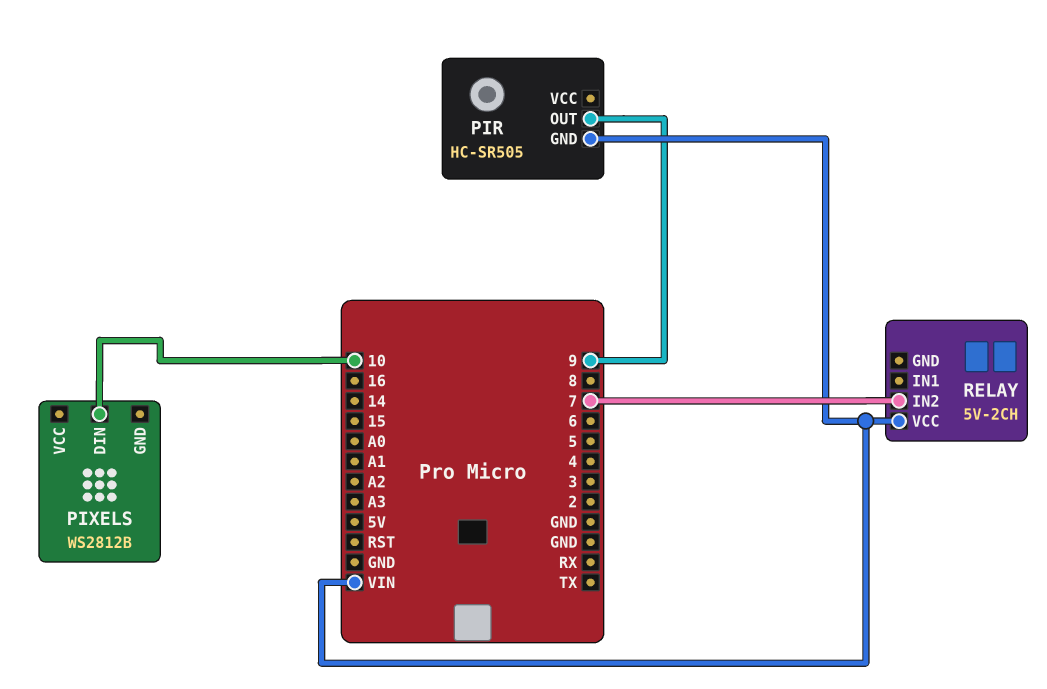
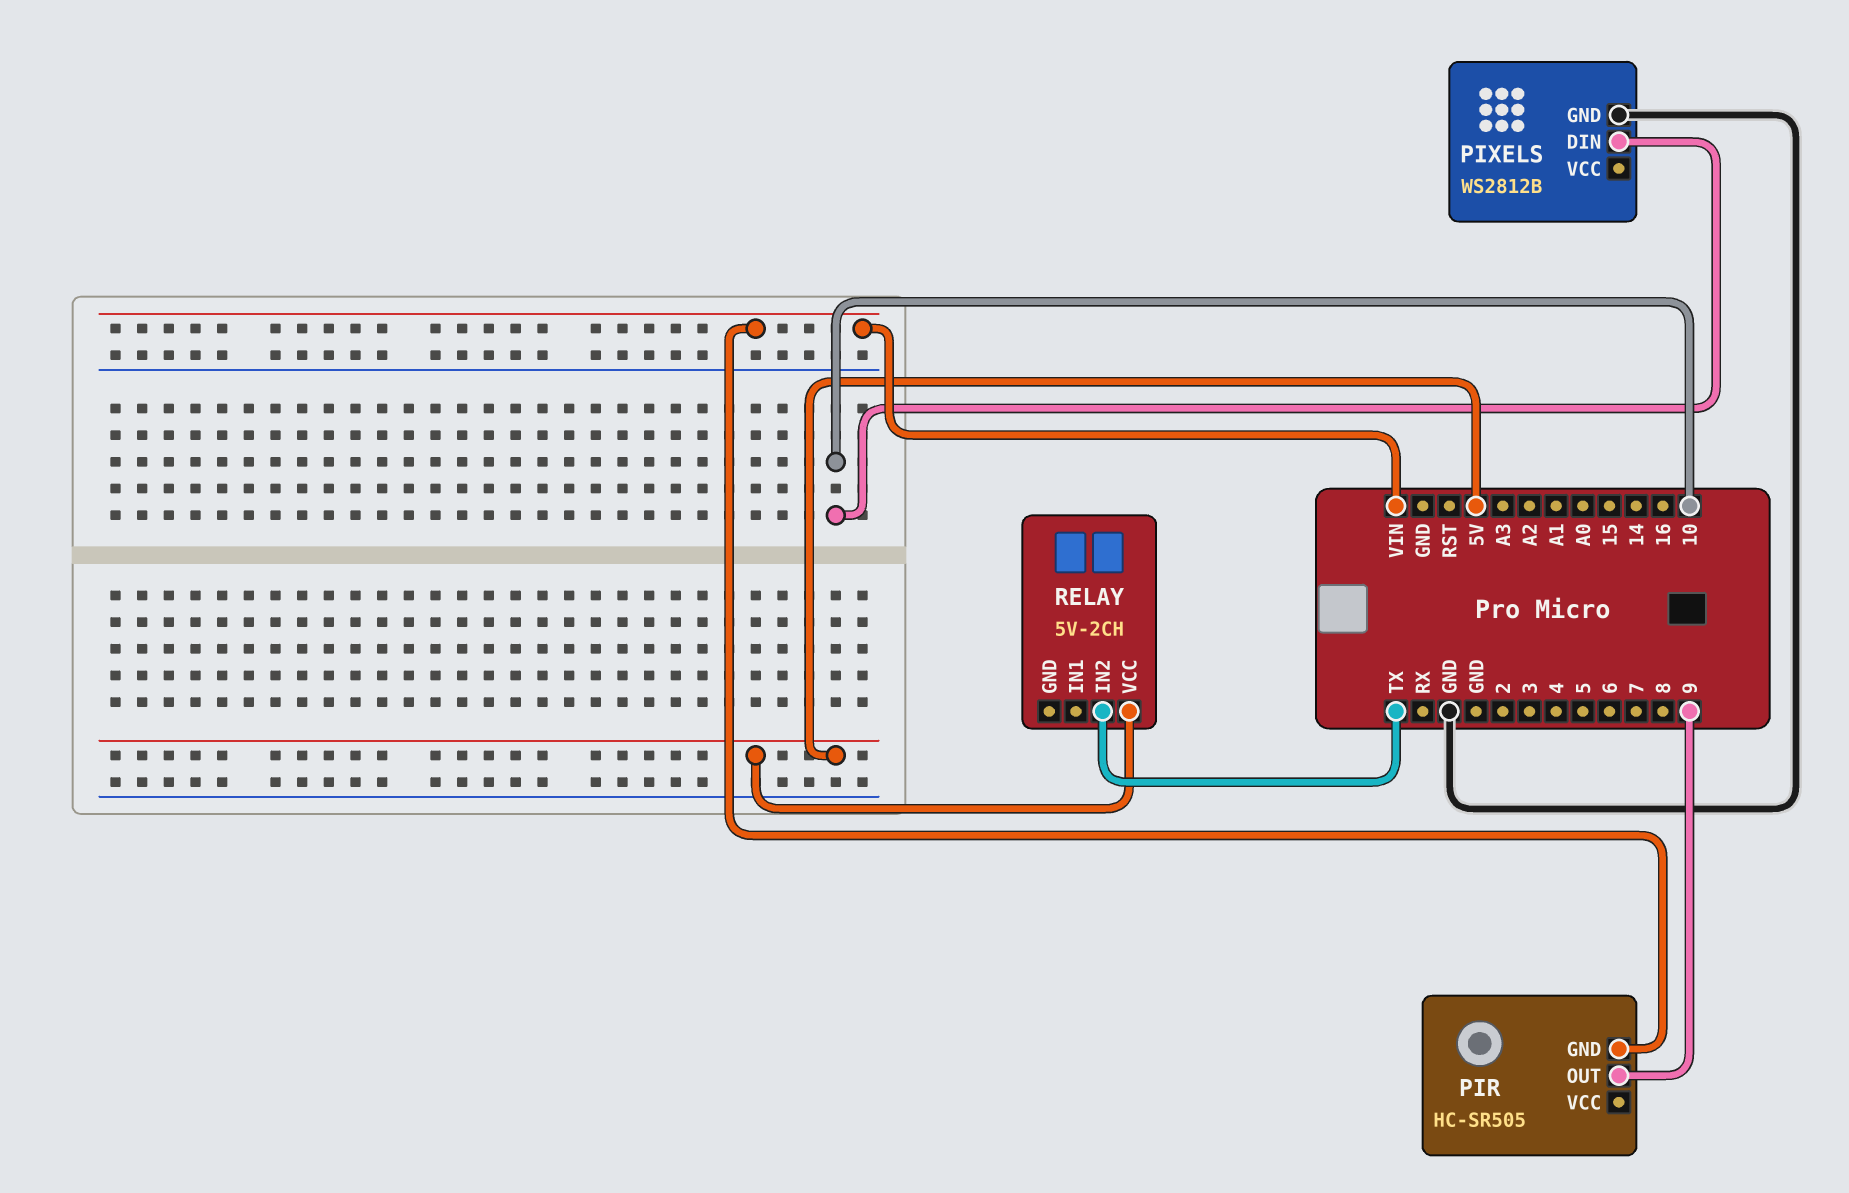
PIXELS pin GND: none -> GND
RELAY pin IN2: 7 -> TX
RELAY pin VCC: VIN -> 5V

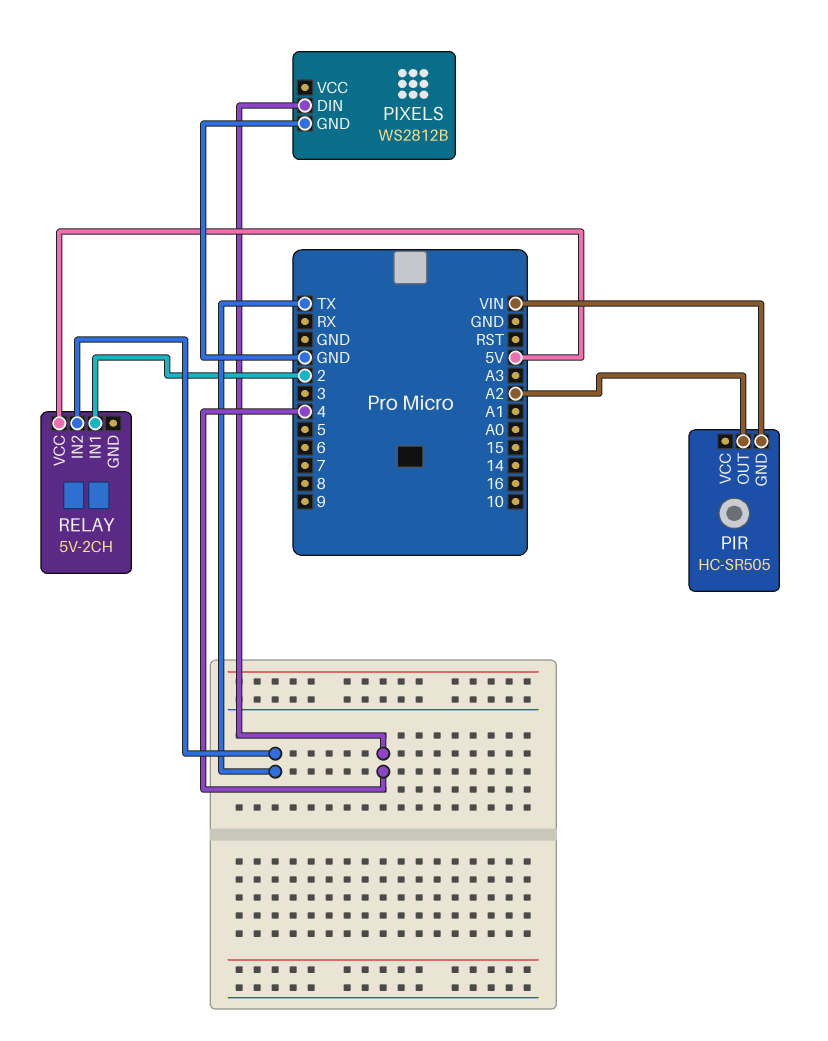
PIR pin OUT: 9 -> A2
PIXELS pin DIN: 10 -> 4
RELAY pin IN1: none -> 2

